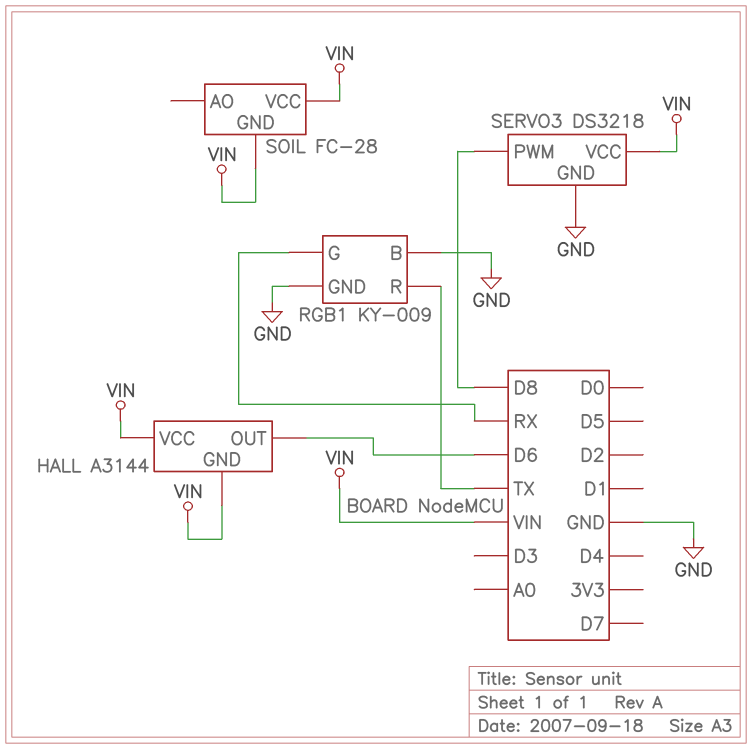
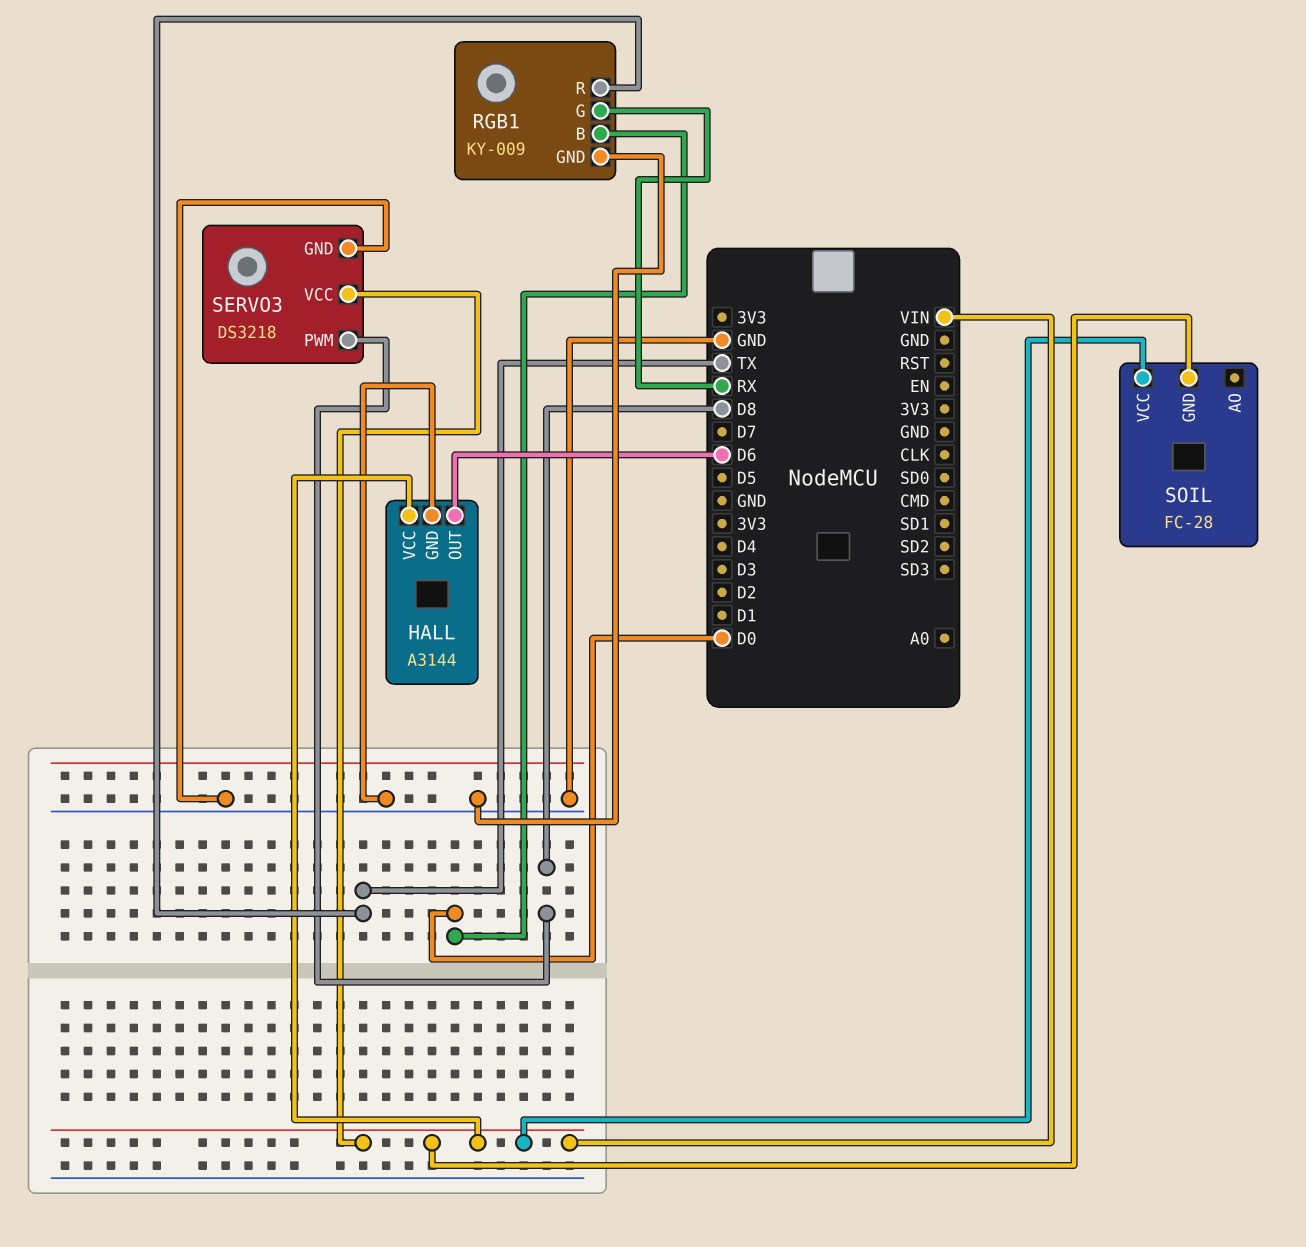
HALL pin GND: VIN -> GND
RGB1 pin B: GND -> D0

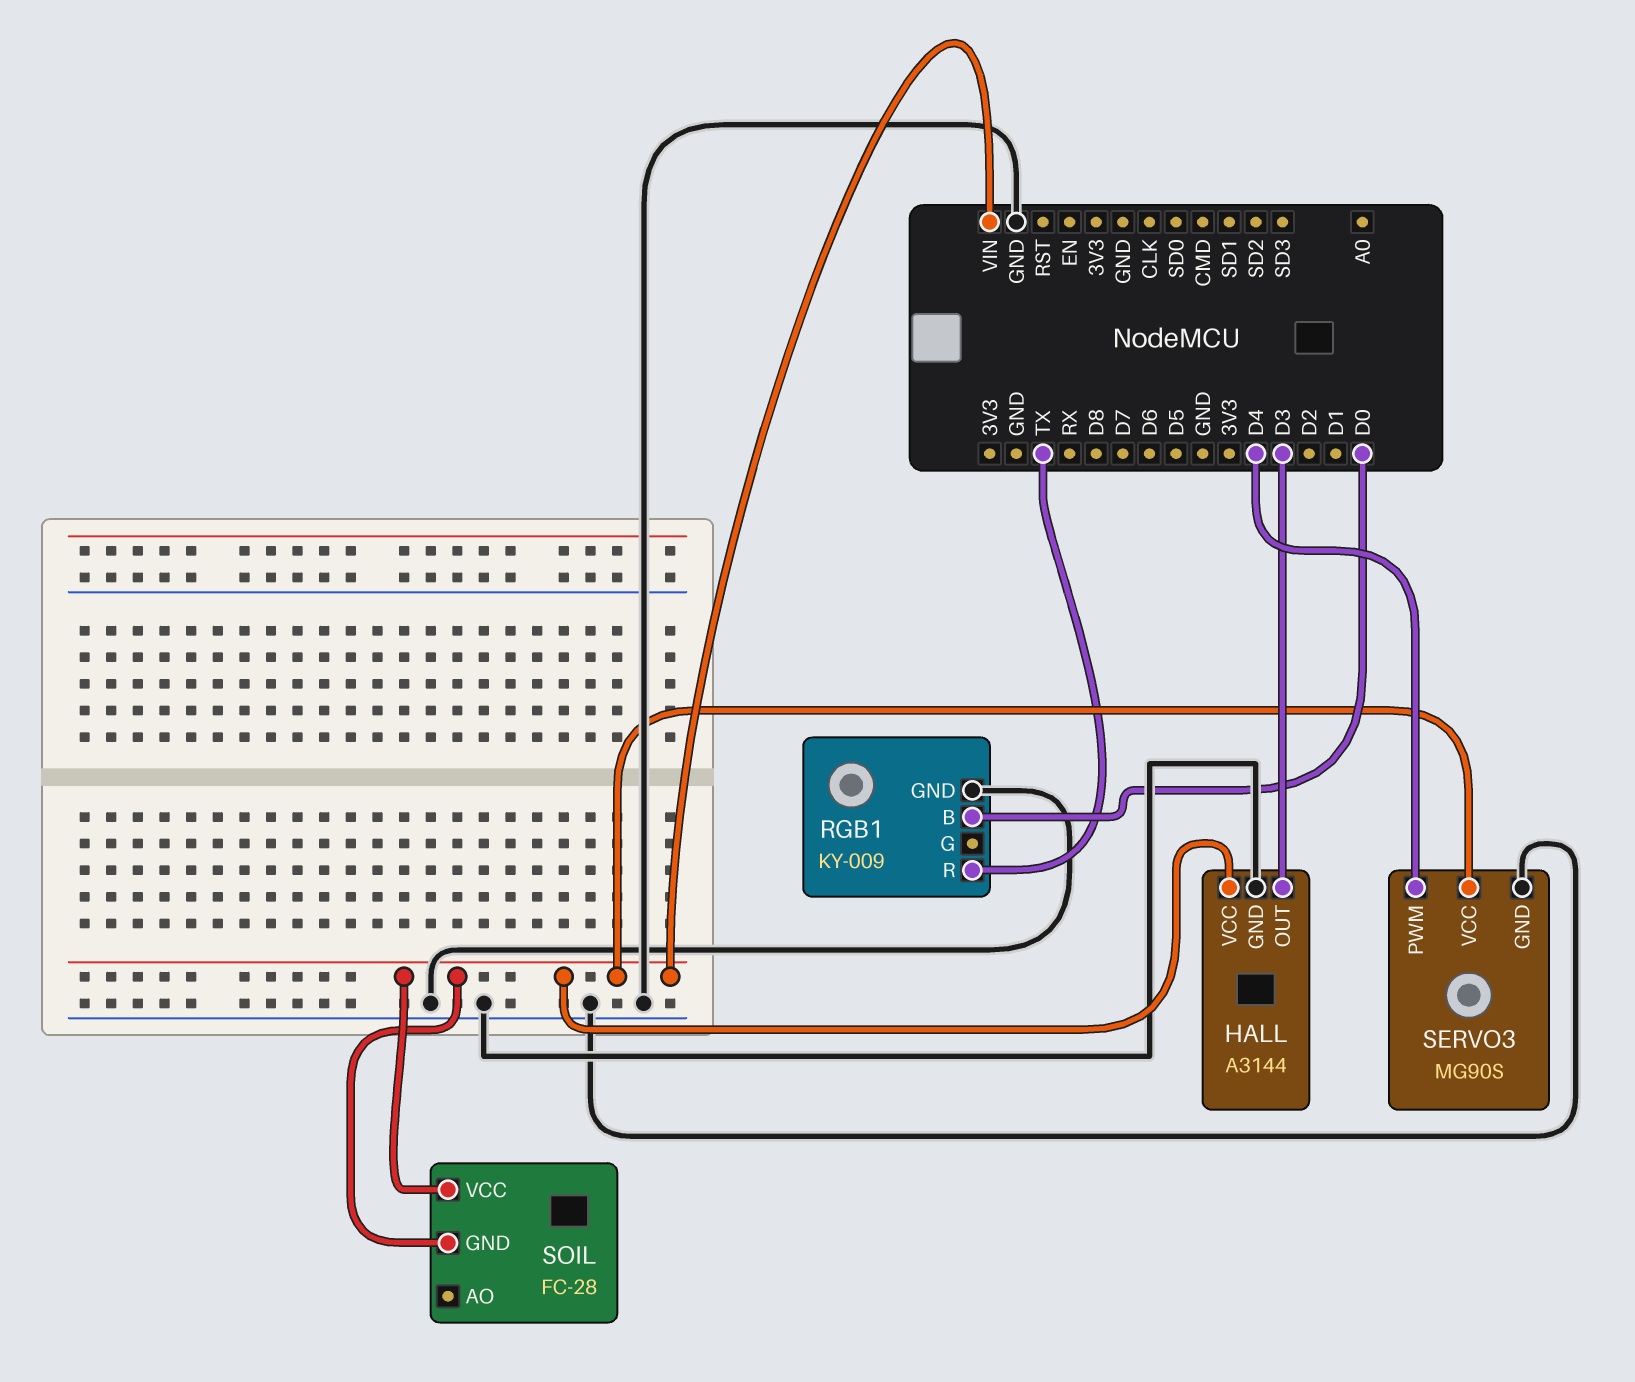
HALL pin OUT: D6 -> D3
RGB1 pin G: RX -> none
SERVO3: DS3218 -> MG90S
SERVO3 pin PWM: D8 -> D4

